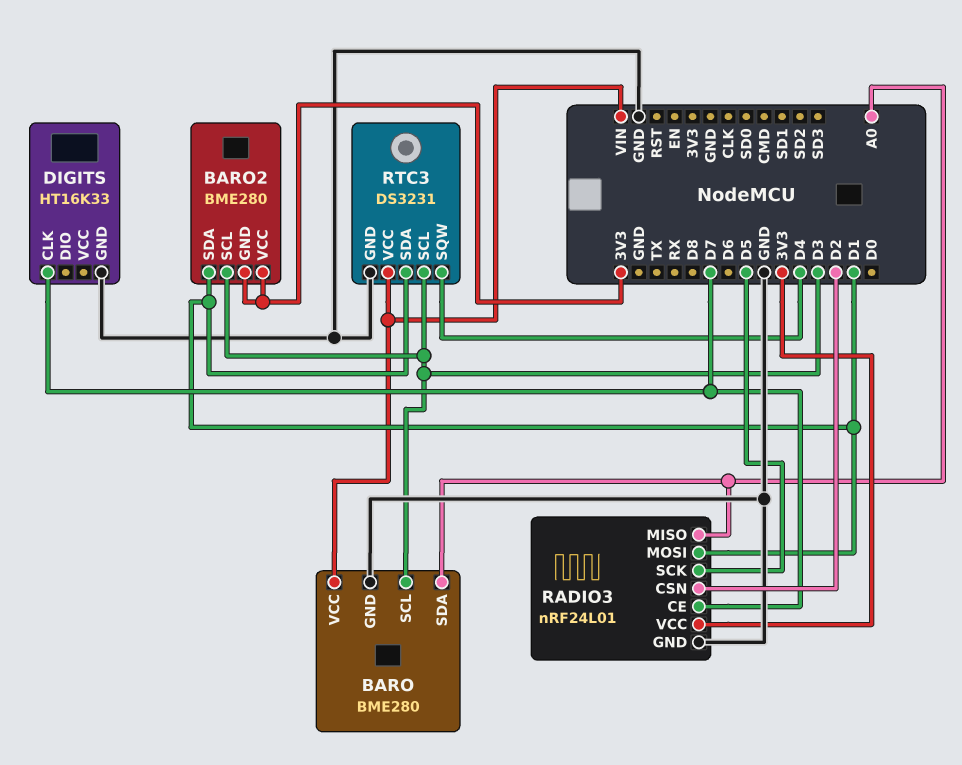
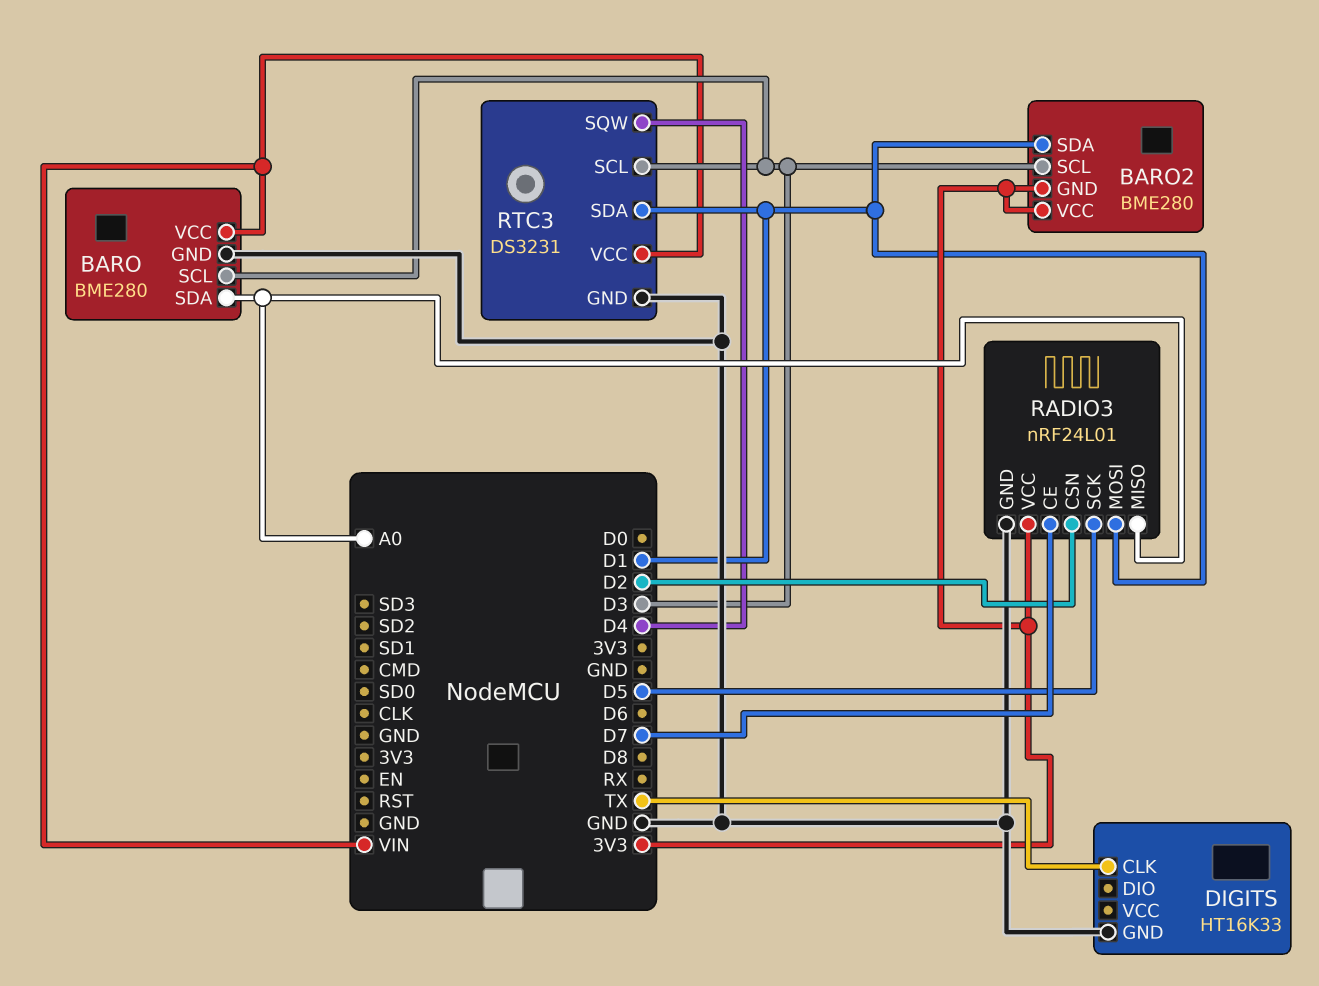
DIGITS pin CLK: D7 -> TX

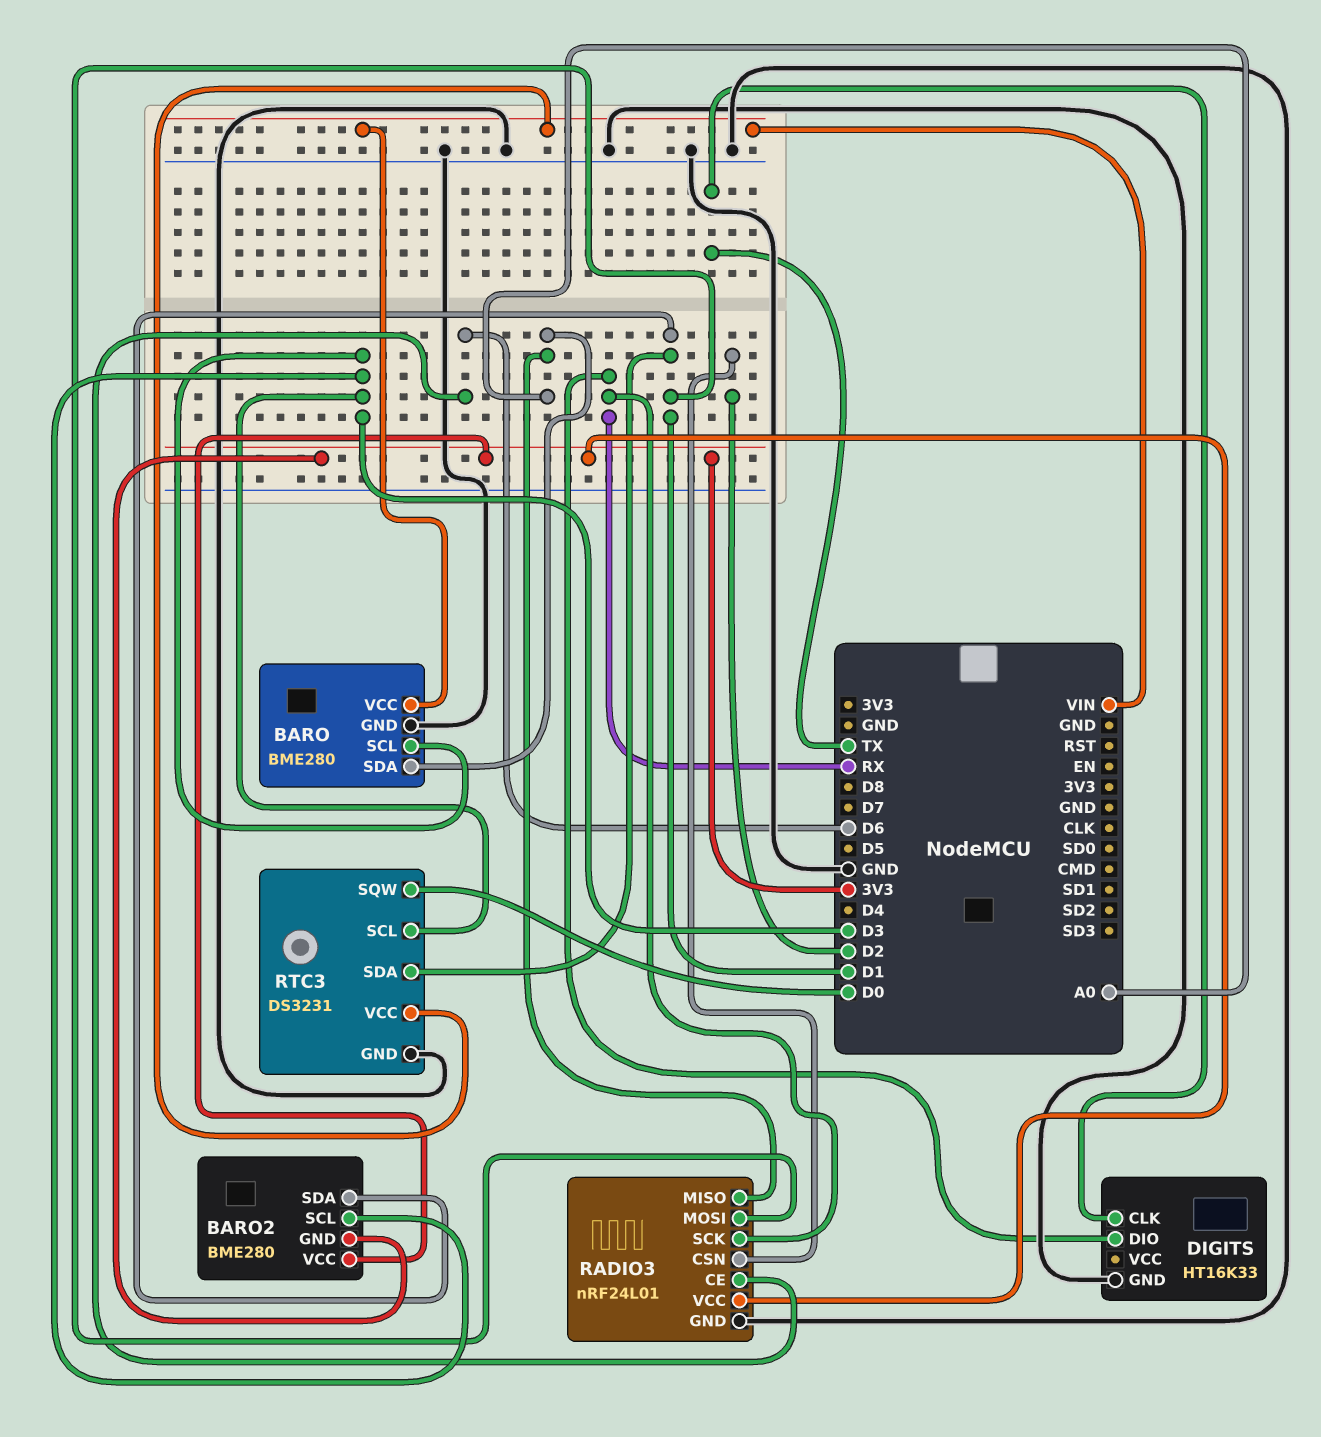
DIGITS pin DIO: none -> RX
RADIO3 pin CE: D7 -> D6
RADIO3 pin SCK: D5 -> RX
RTC3 pin SQW: D4 -> D0

